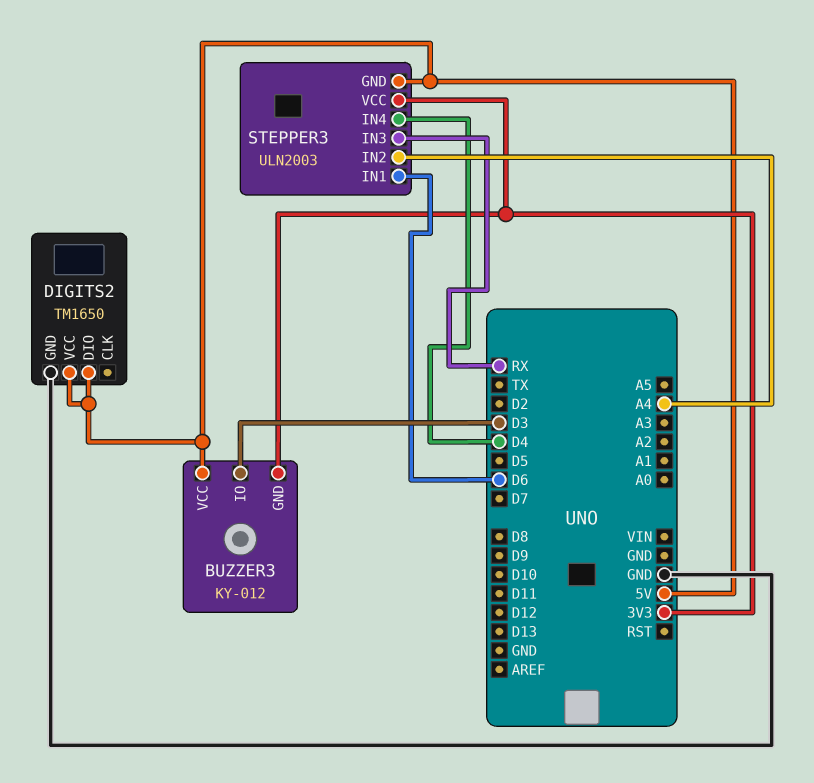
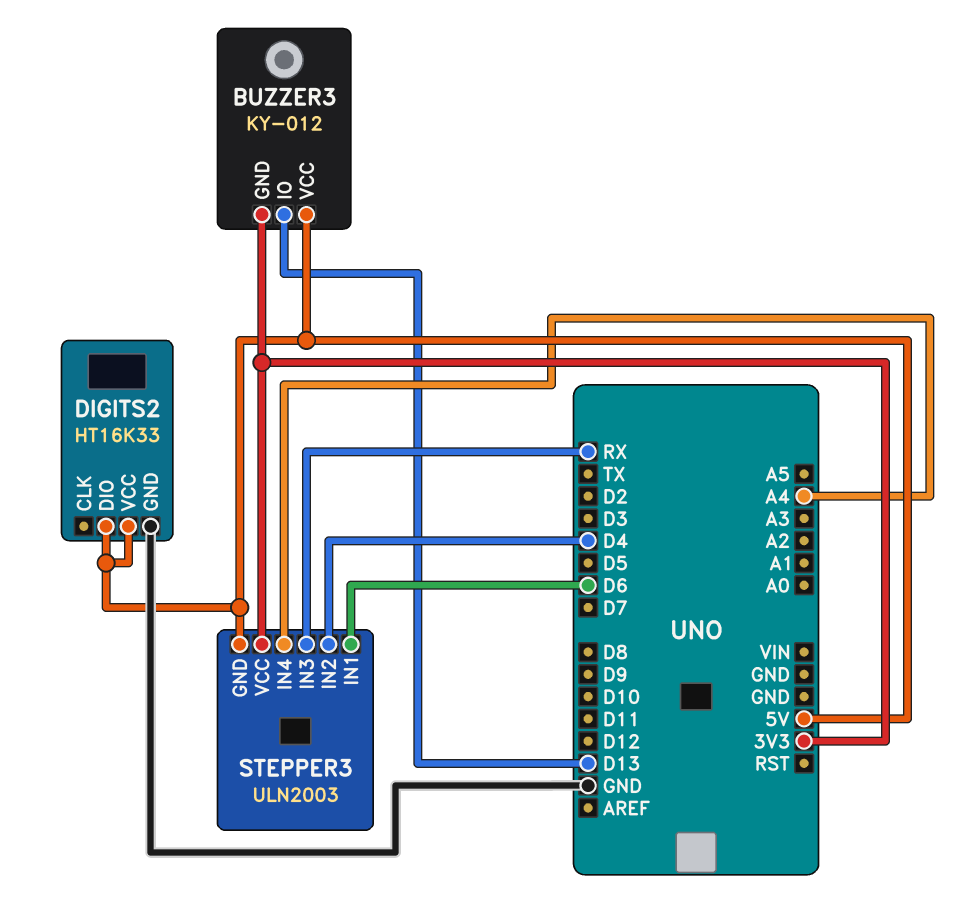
BUZZER3 pin IO: D3 -> D13
DIGITS2: TM1650 -> HT16K33
STEPPER3 pin IN2: A4 -> D4
STEPPER3 pin IN4: D4 -> A4

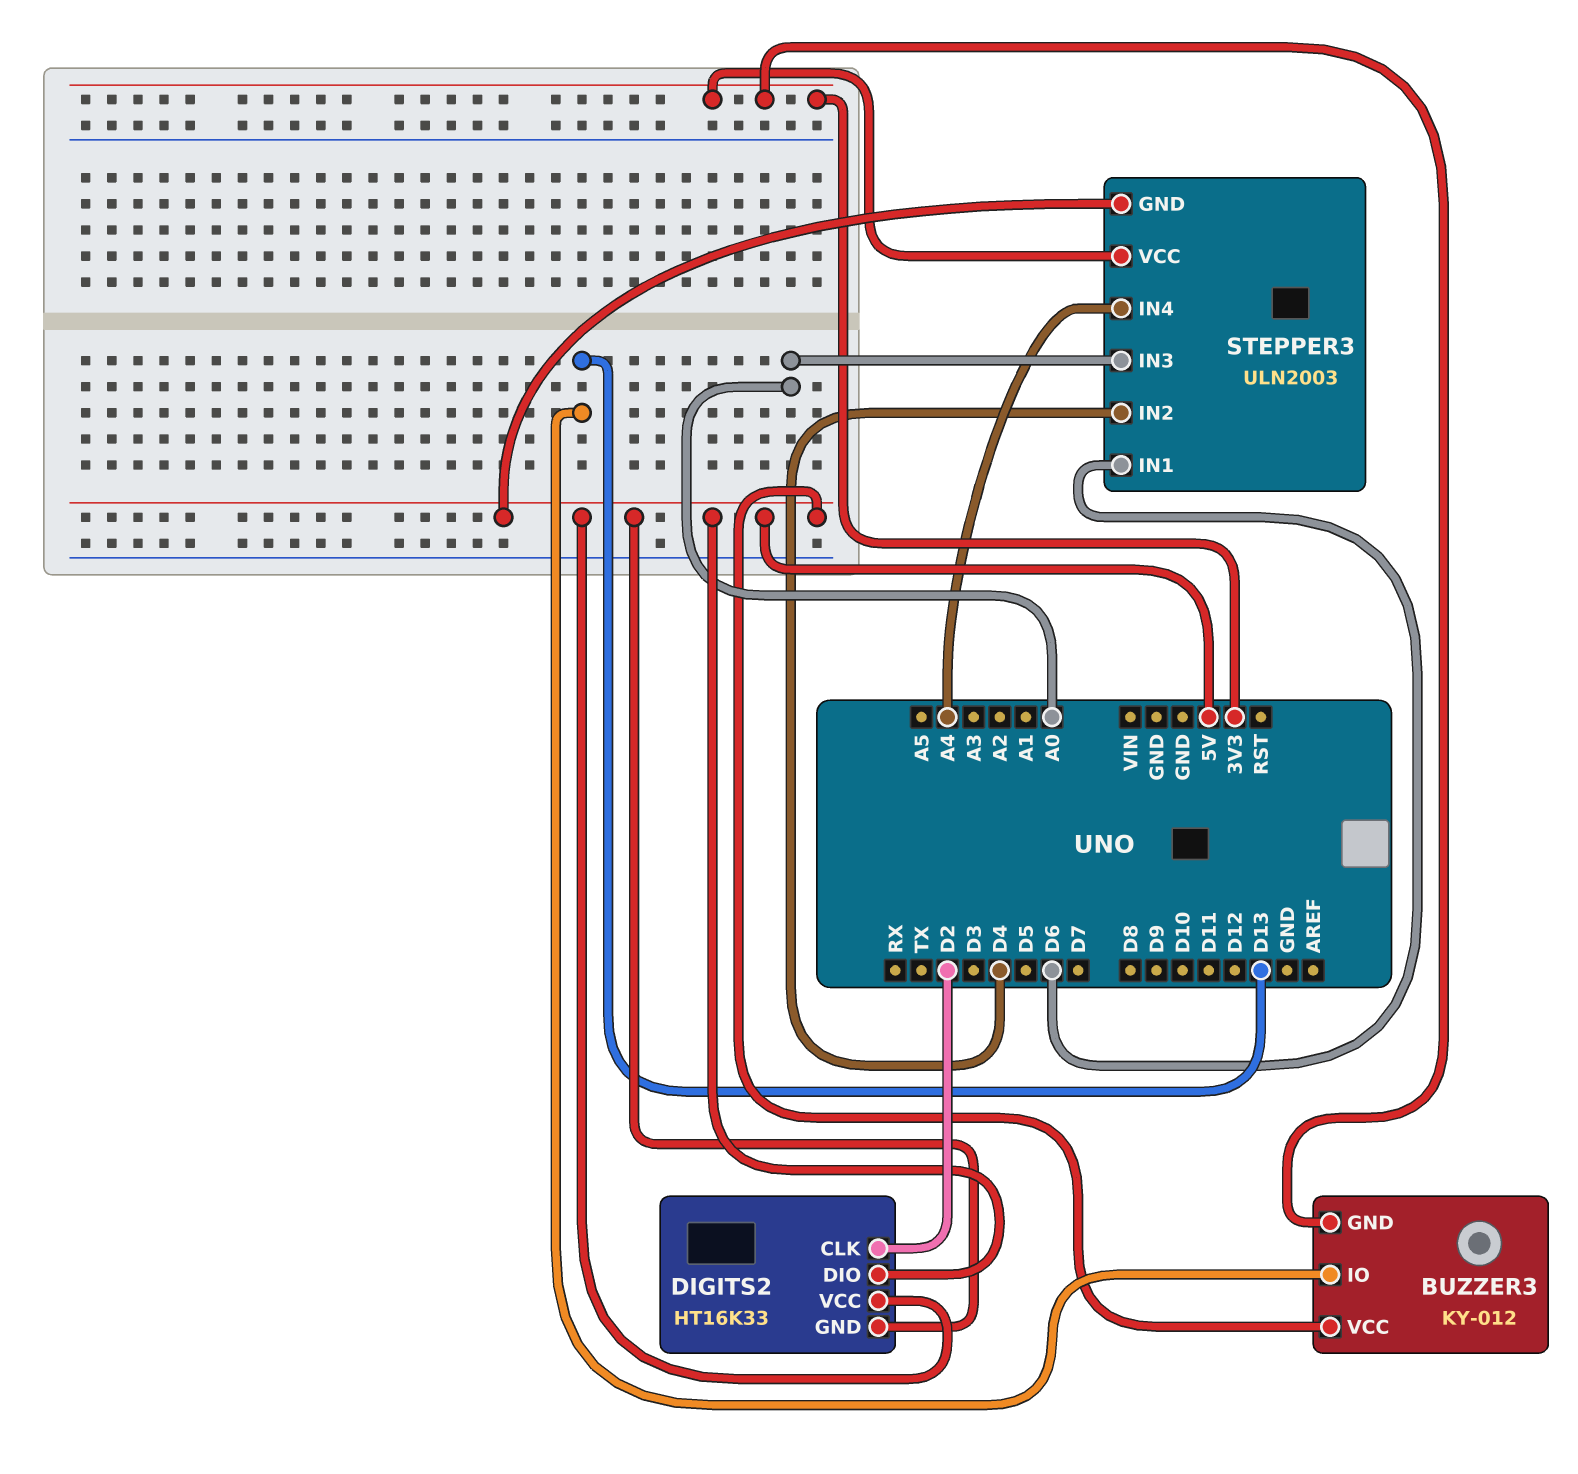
DIGITS2 pin CLK: none -> D2
DIGITS2 pin GND: GND -> 5V
STEPPER3 pin IN3: RX -> A0

